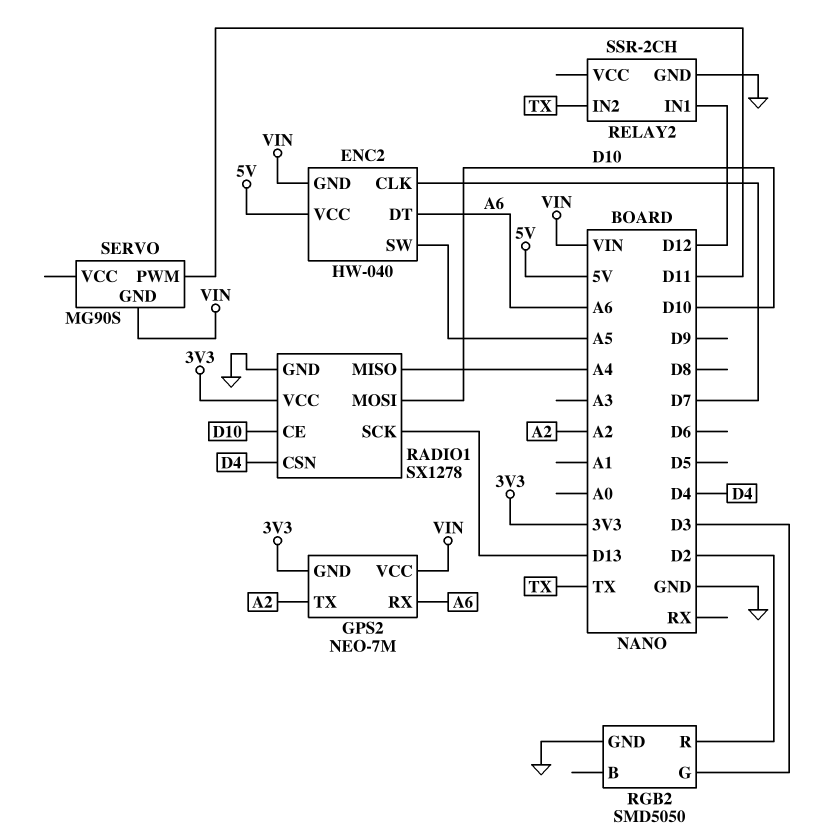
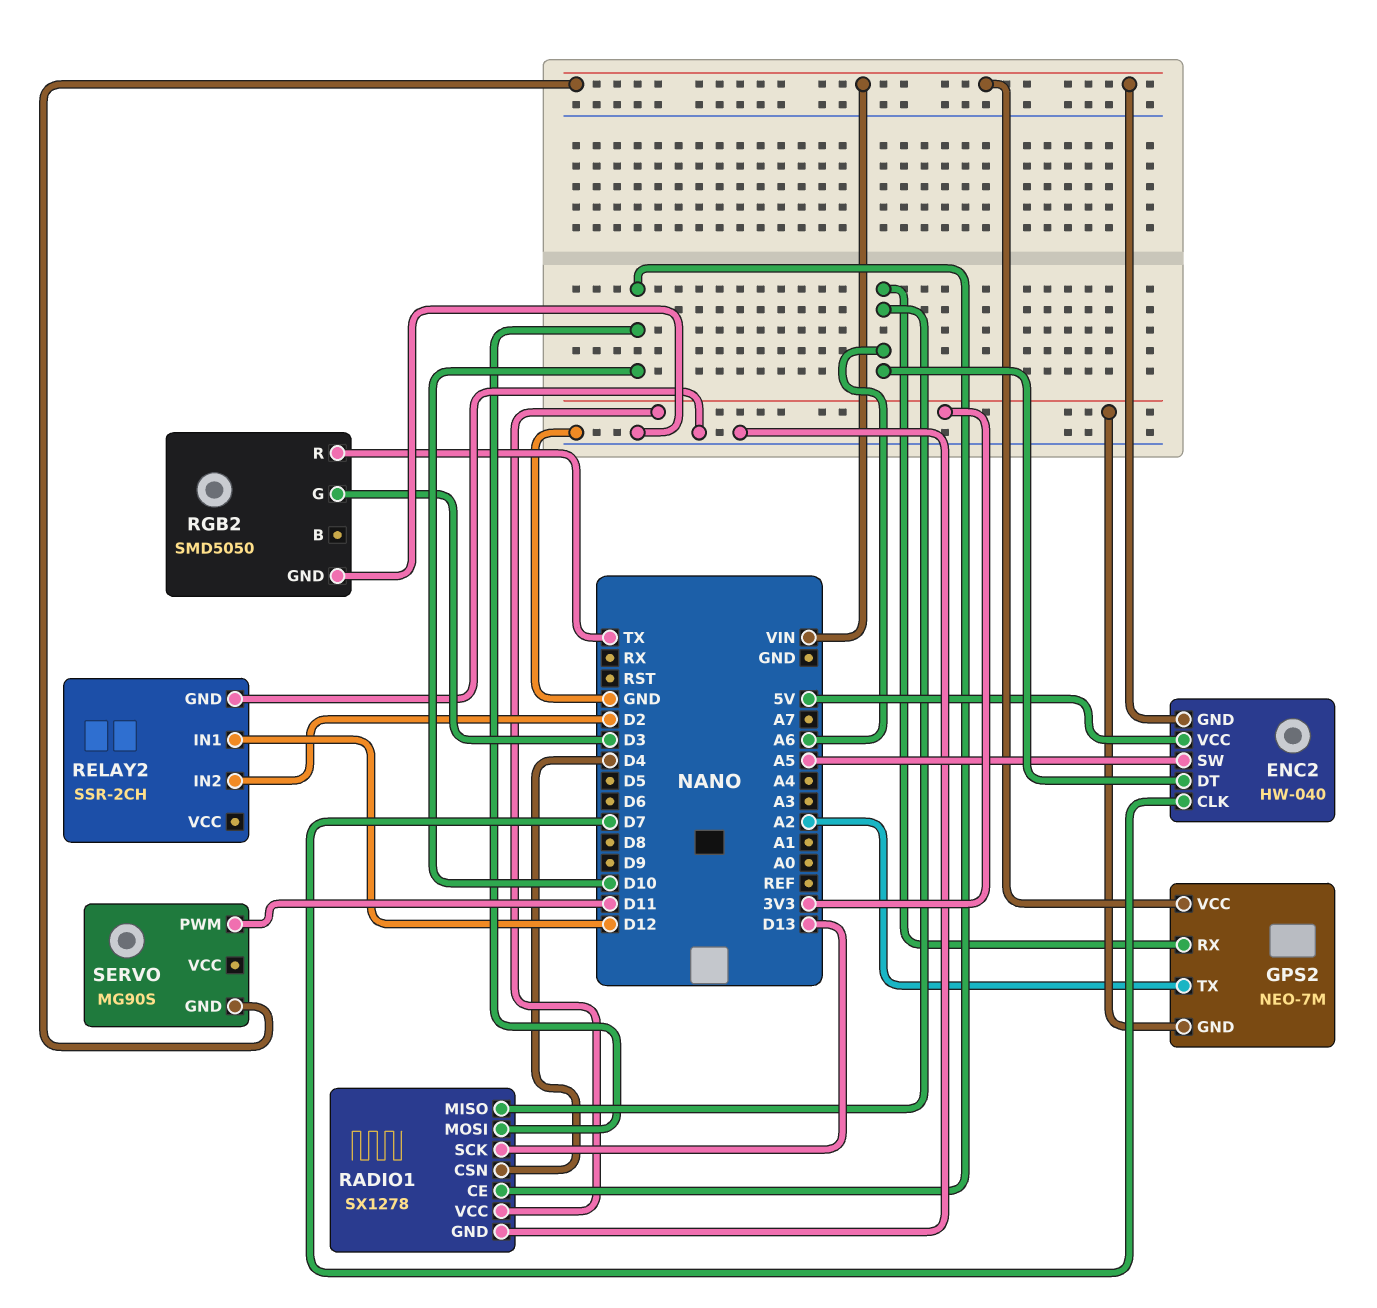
RADIO1 pin MISO: A4 -> A6
RELAY2 pin IN2: TX -> D2
RGB2 pin R: D2 -> TX

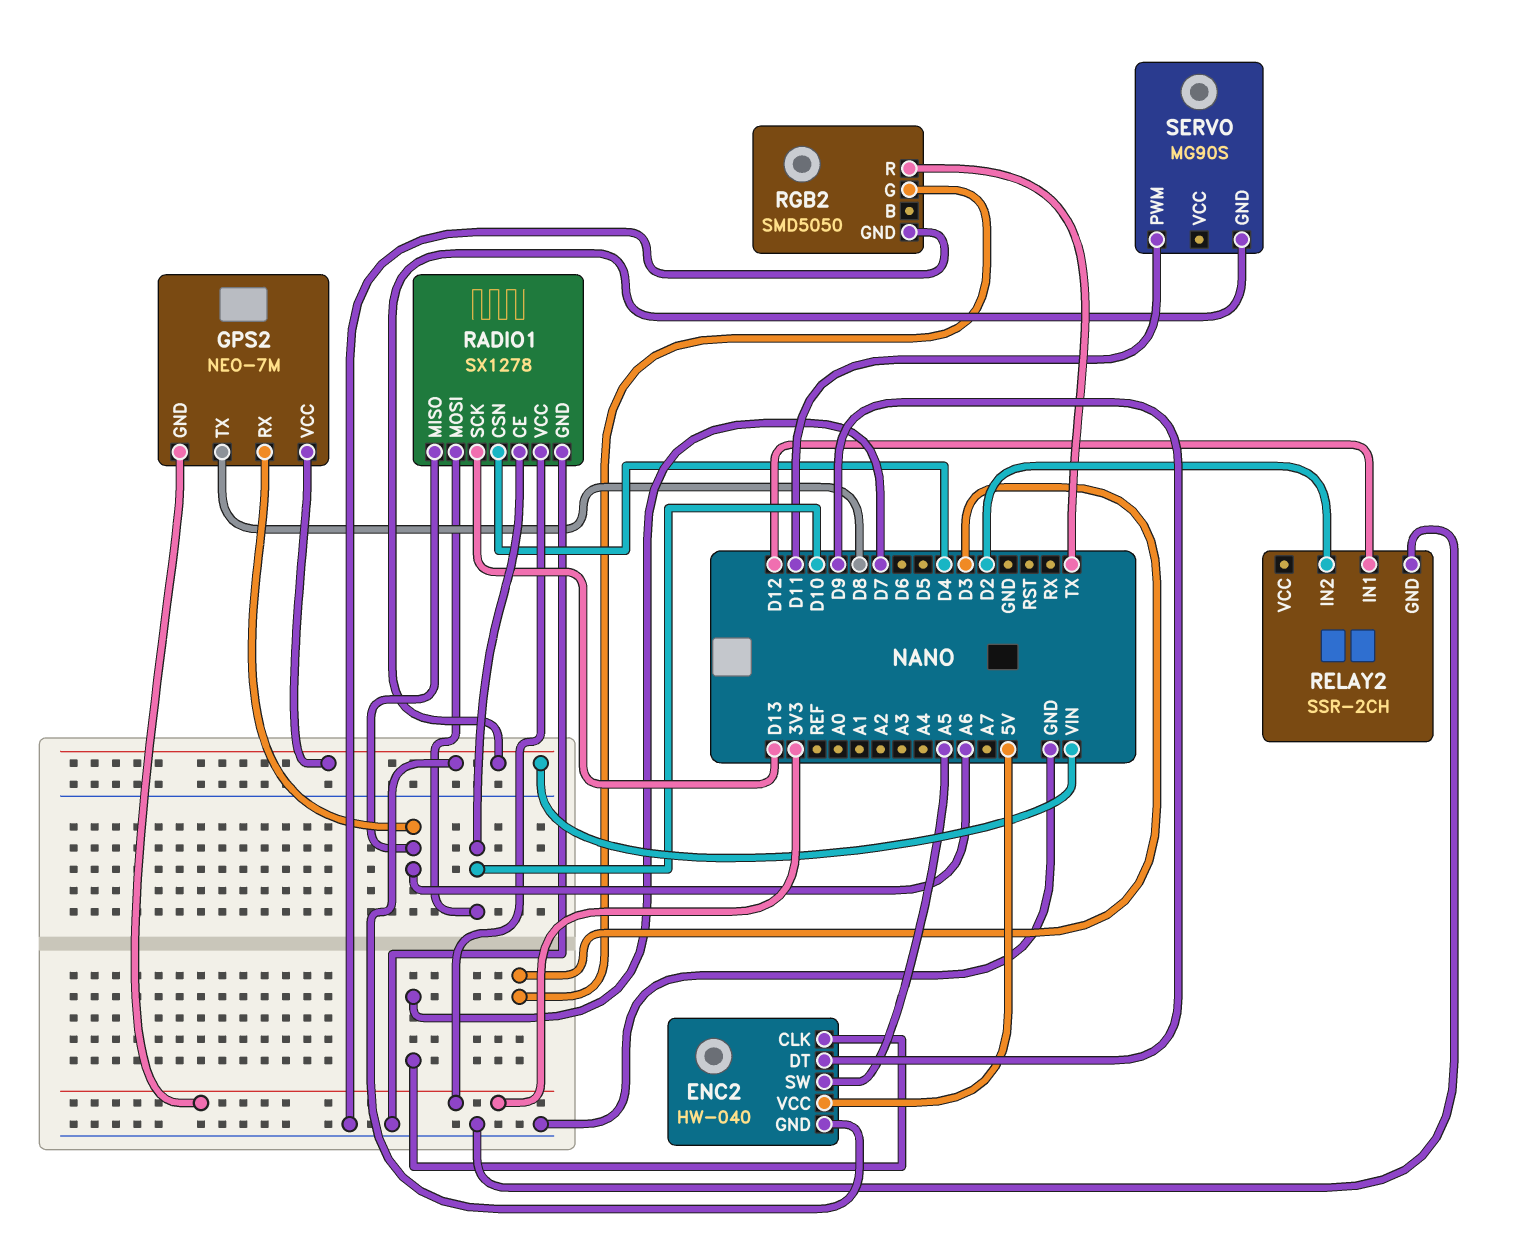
ENC2 pin DT: A6 -> D9
GPS2 pin TX: A2 -> D8

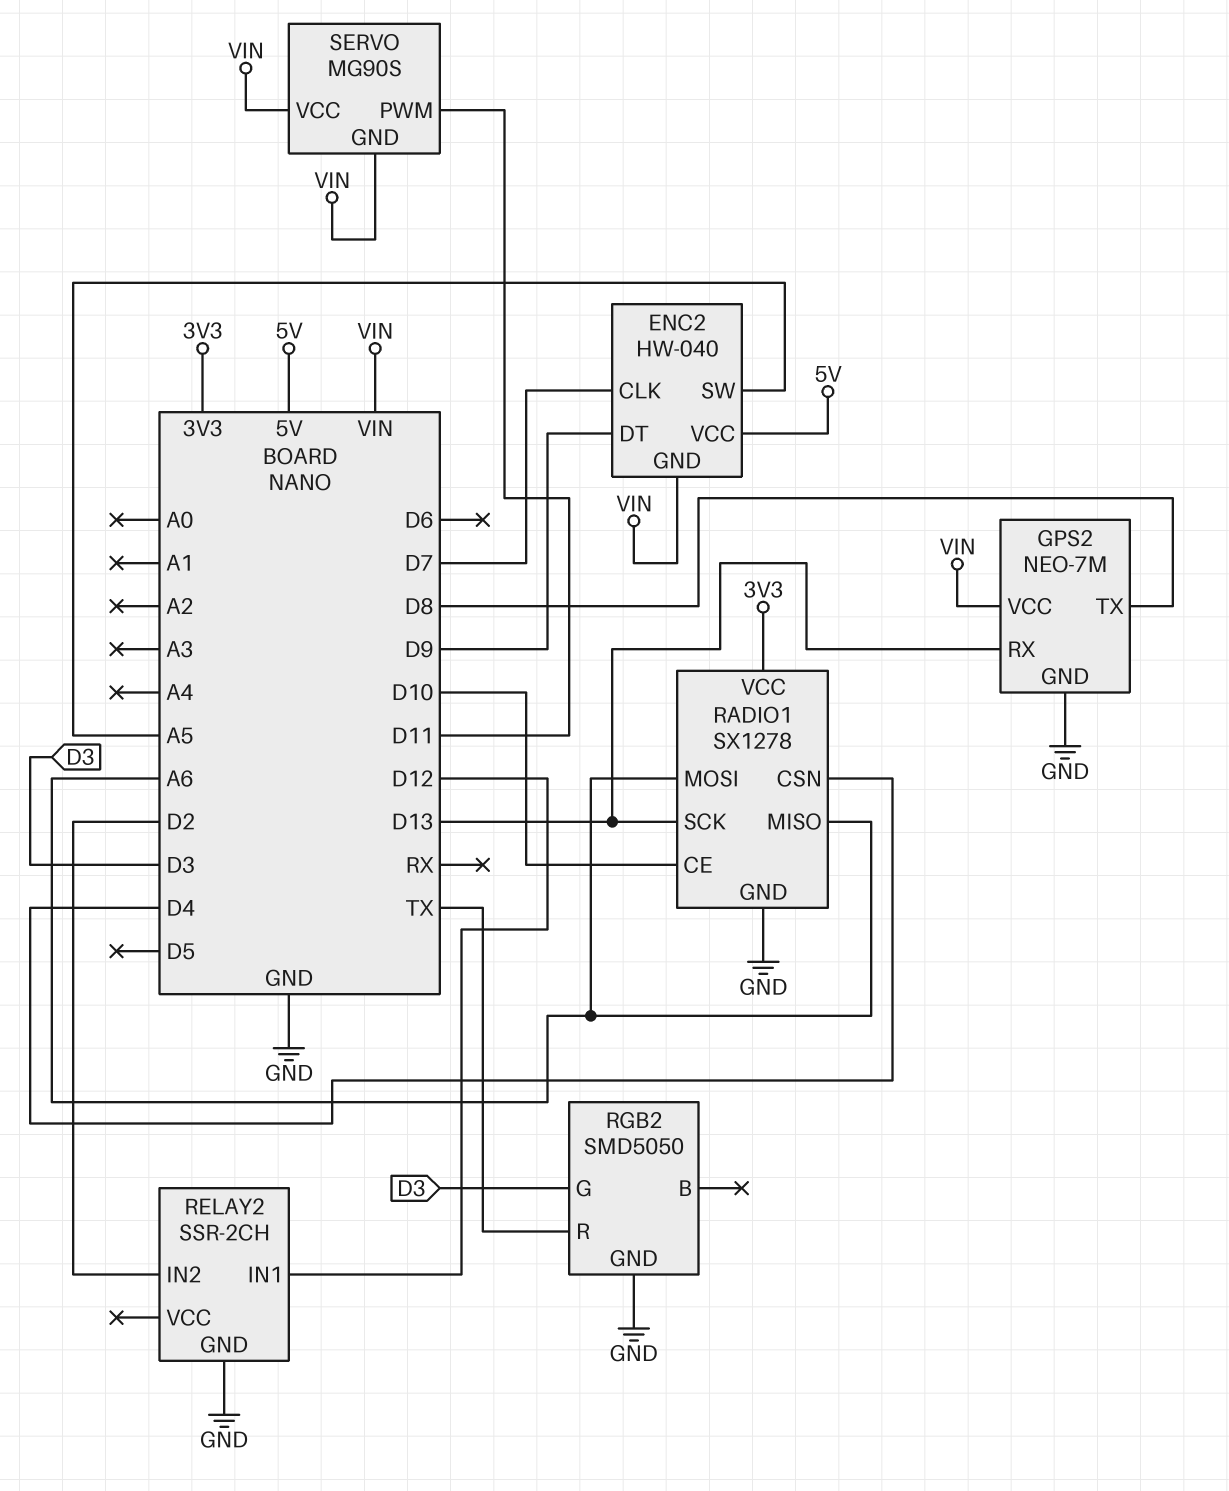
GPS2 pin GND: 3V3 -> GND
GPS2 pin RX: A6 -> D13
RADIO1 pin MOSI: D10 -> A6
SERVO pin VCC: none -> VIN

